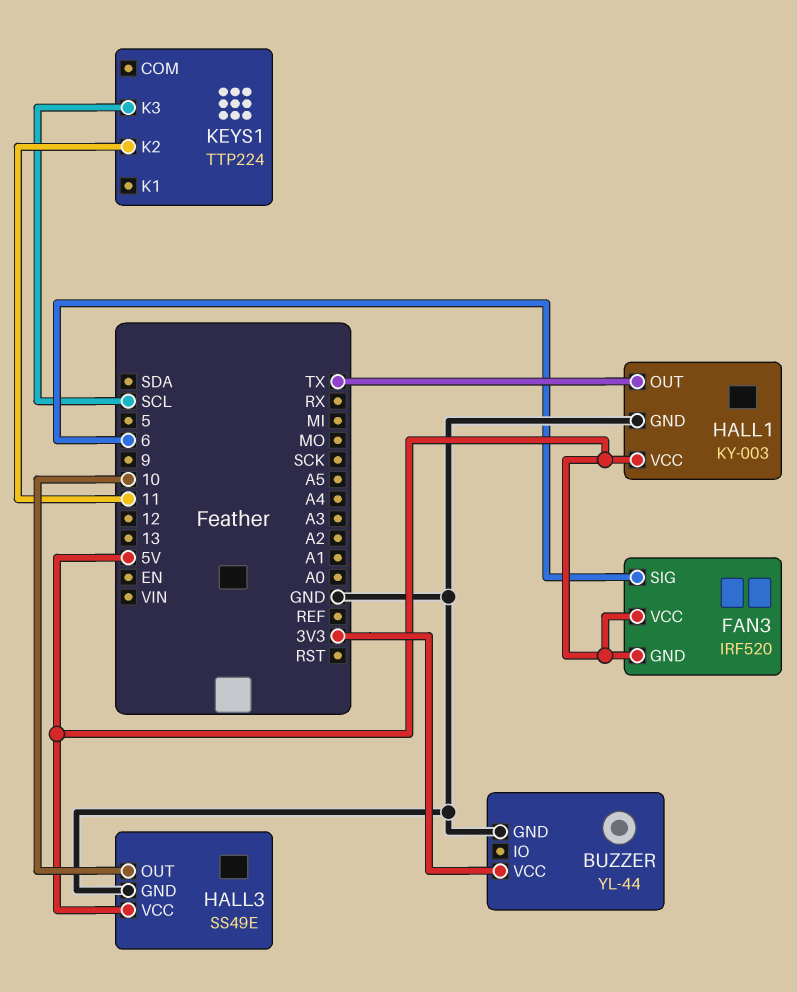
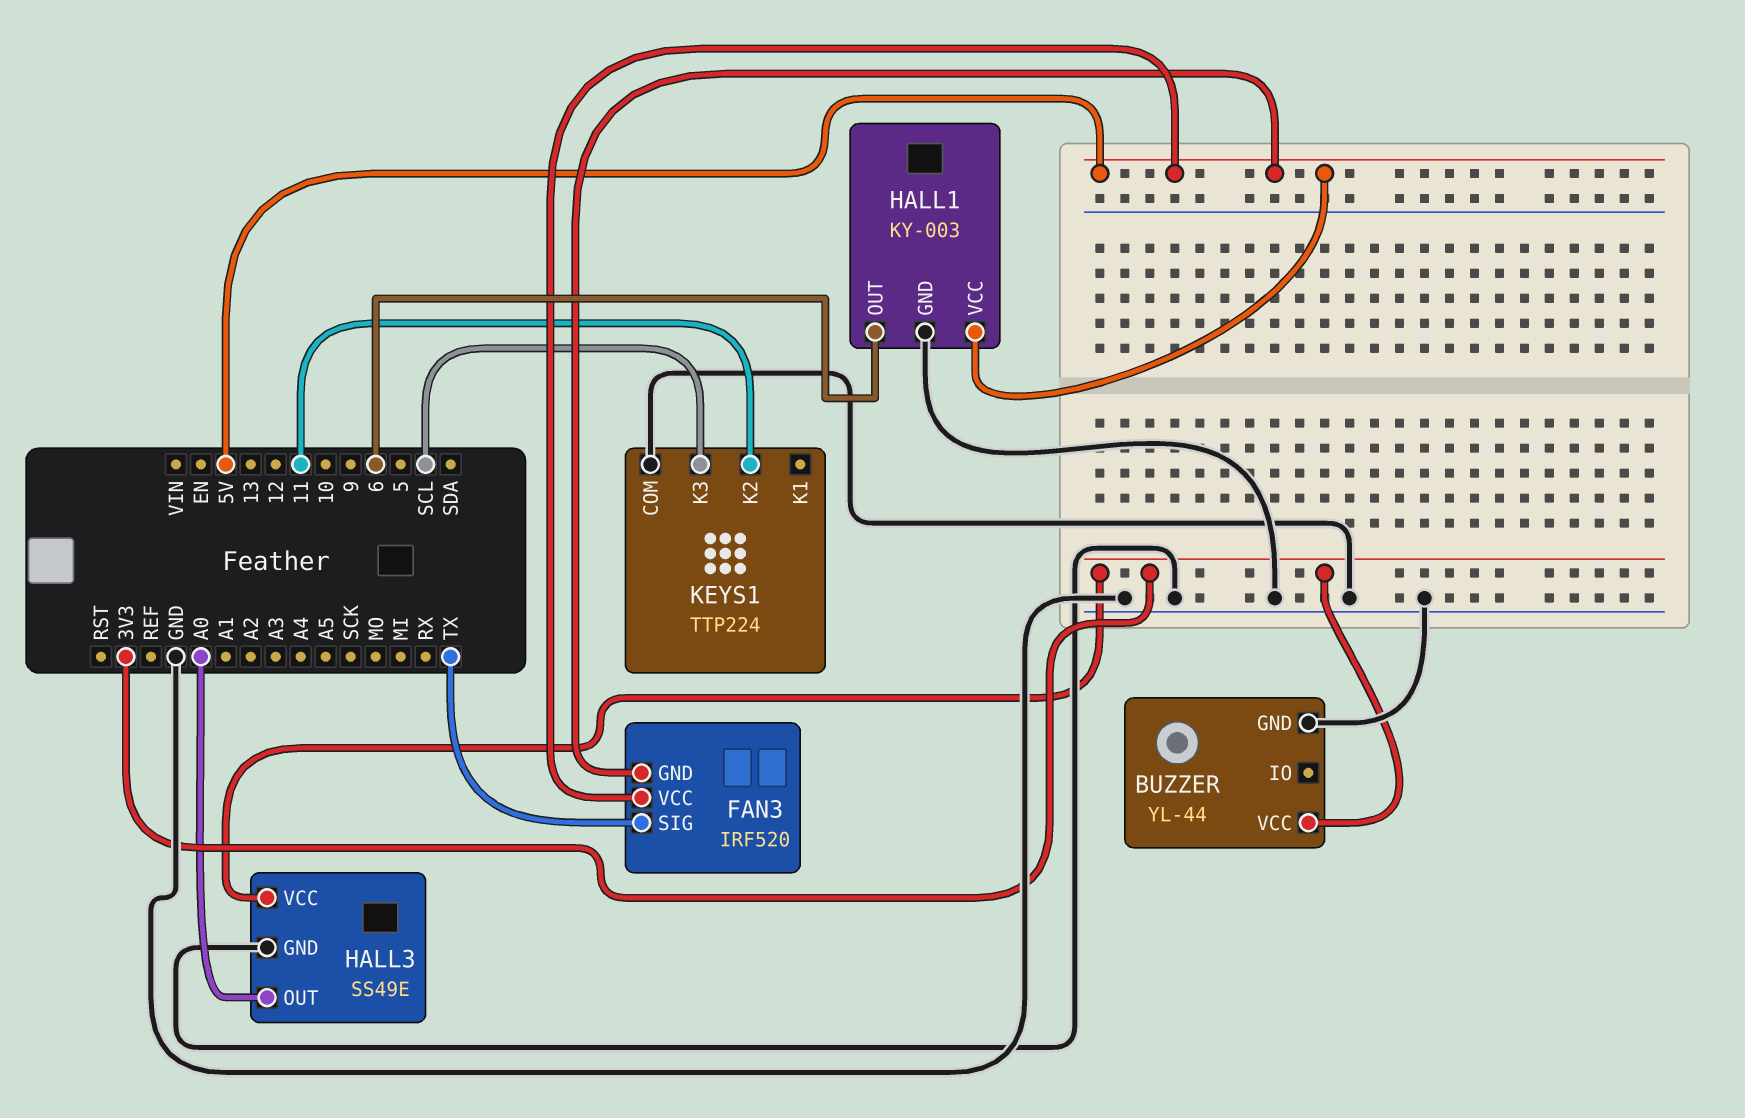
FAN3 pin SIG: 6 -> TX
HALL1 pin OUT: TX -> 6
HALL3 pin OUT: 10 -> A0
HALL3 pin VCC: 5V -> 3V3
KEYS1 pin COM: none -> GND

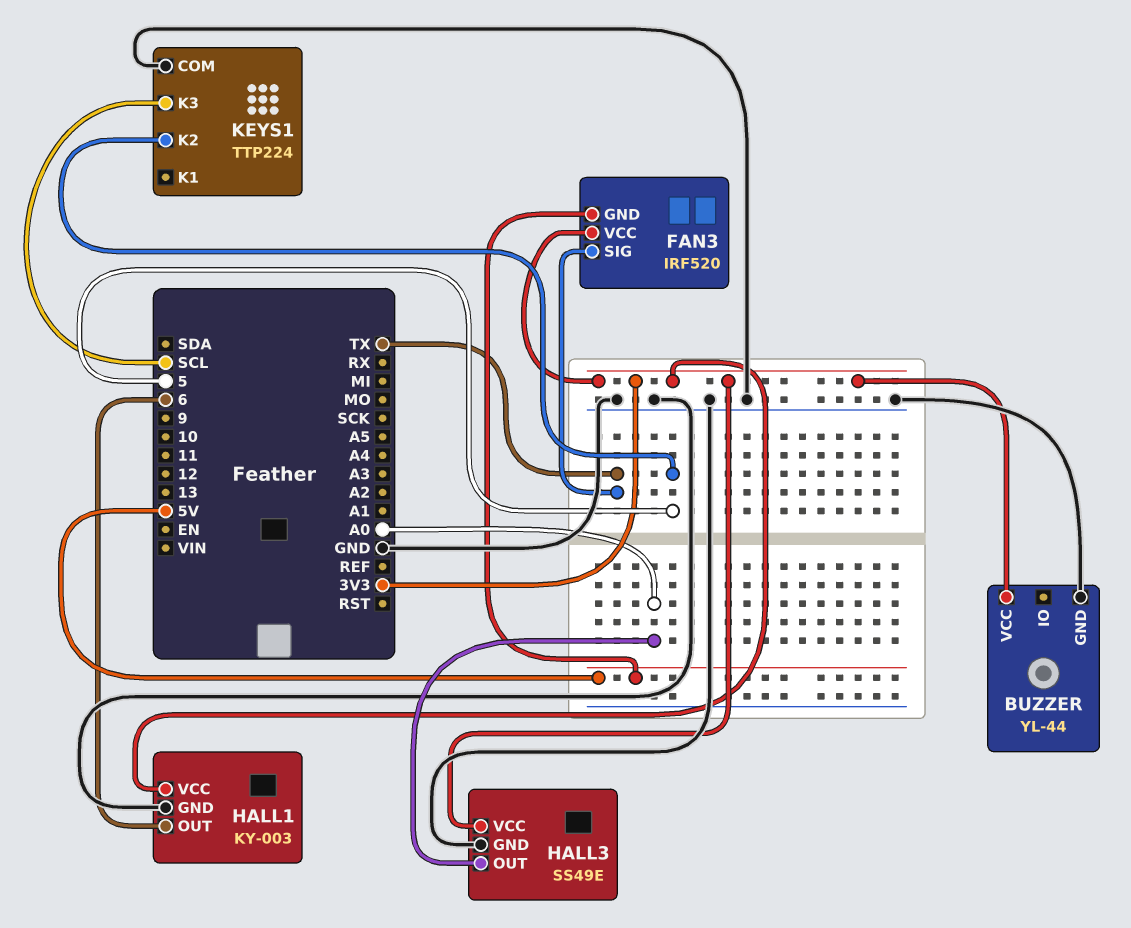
FAN3 pin VCC: 5V -> 3V3
HALL1 pin VCC: 5V -> 3V3
KEYS1 pin K2: 11 -> 5

